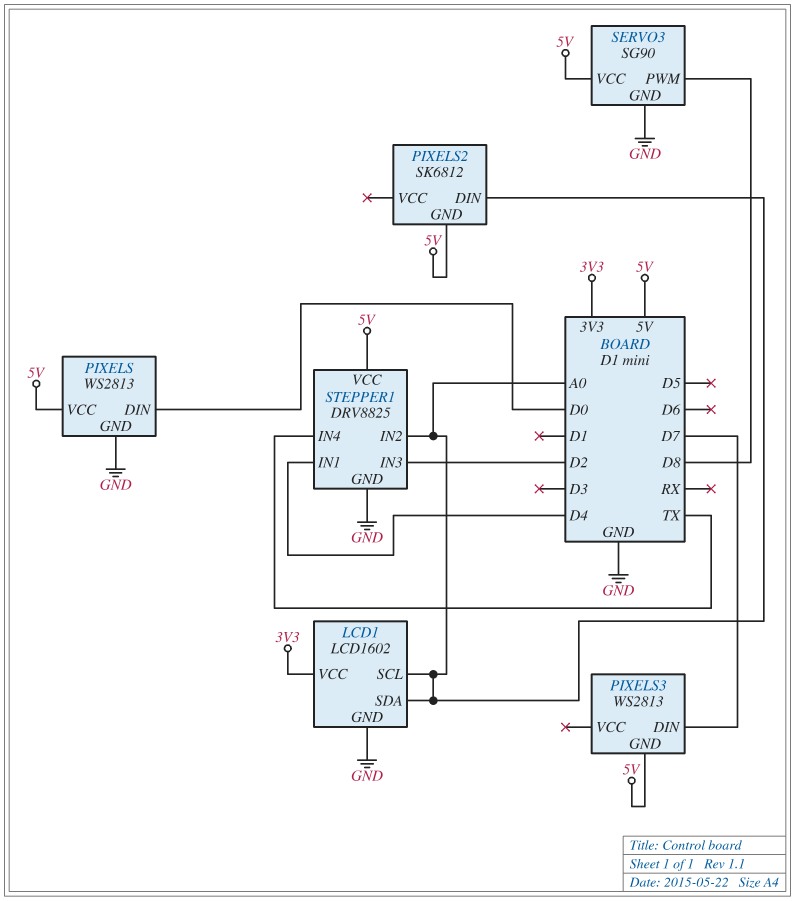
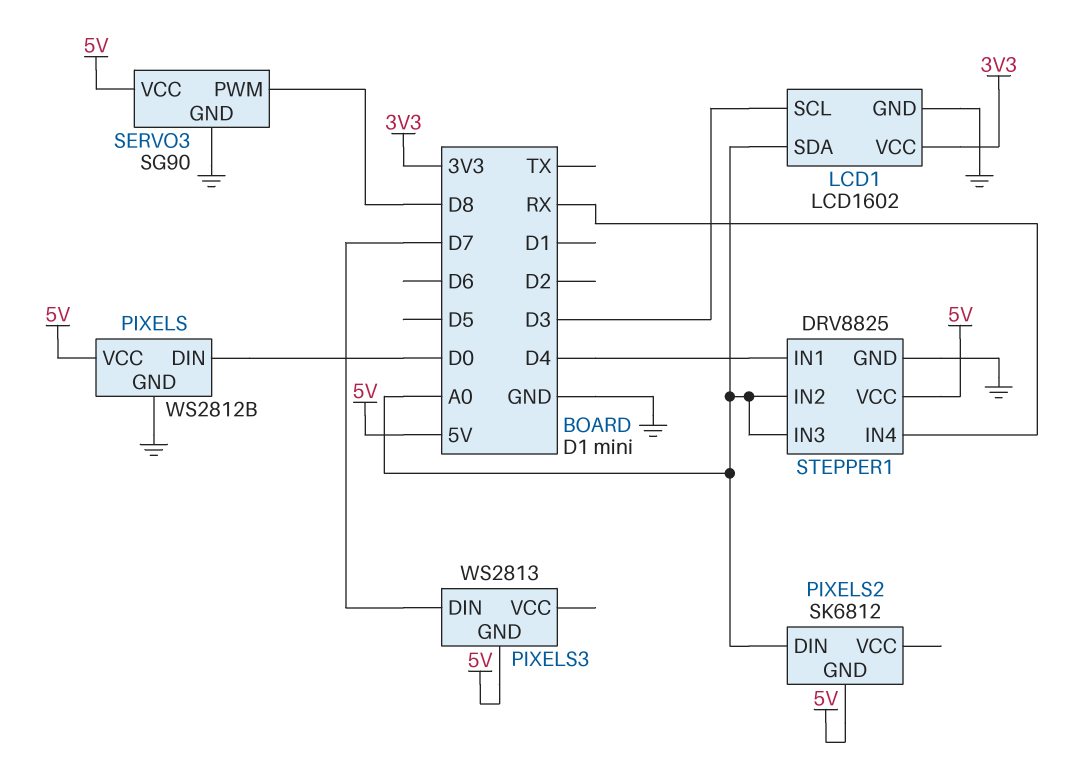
LCD1 pin SCL: A0 -> D3
PIXELS: WS2813 -> WS2812B
STEPPER1 pin IN3: D2 -> A0
STEPPER1 pin IN4: TX -> RX

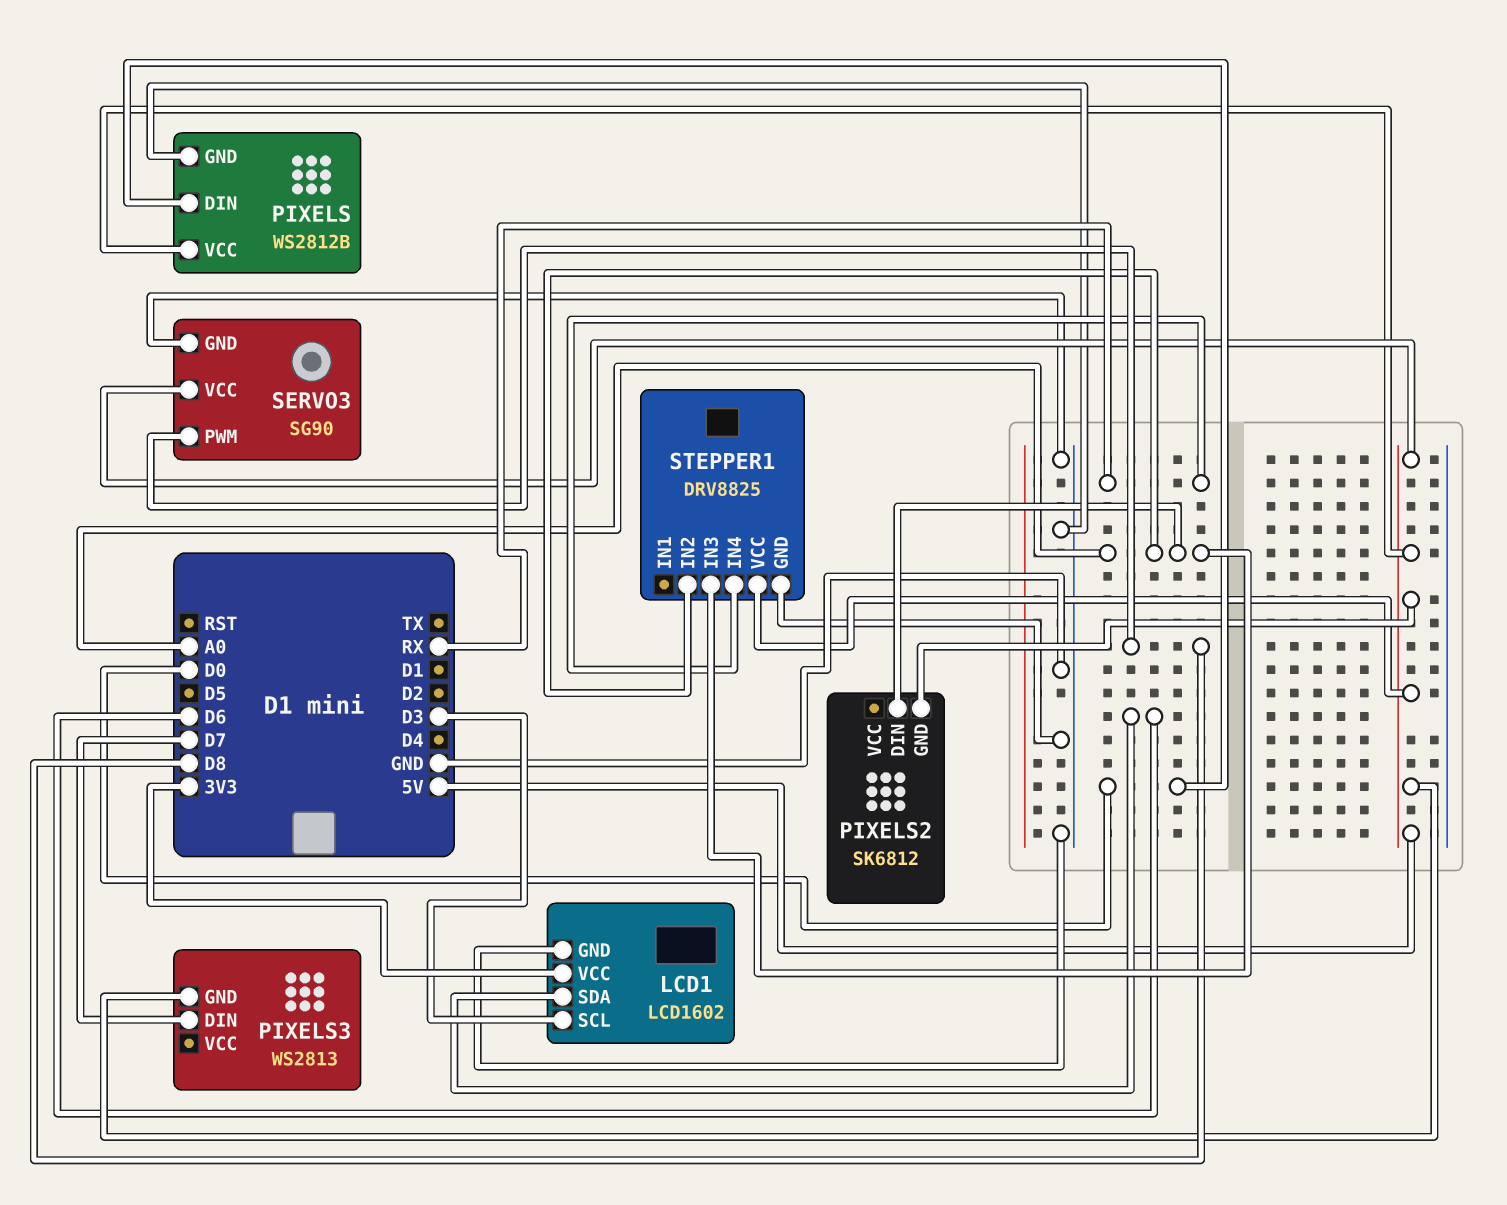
LCD1 pin SDA: A0 -> D6
STEPPER1 pin IN1: D4 -> none

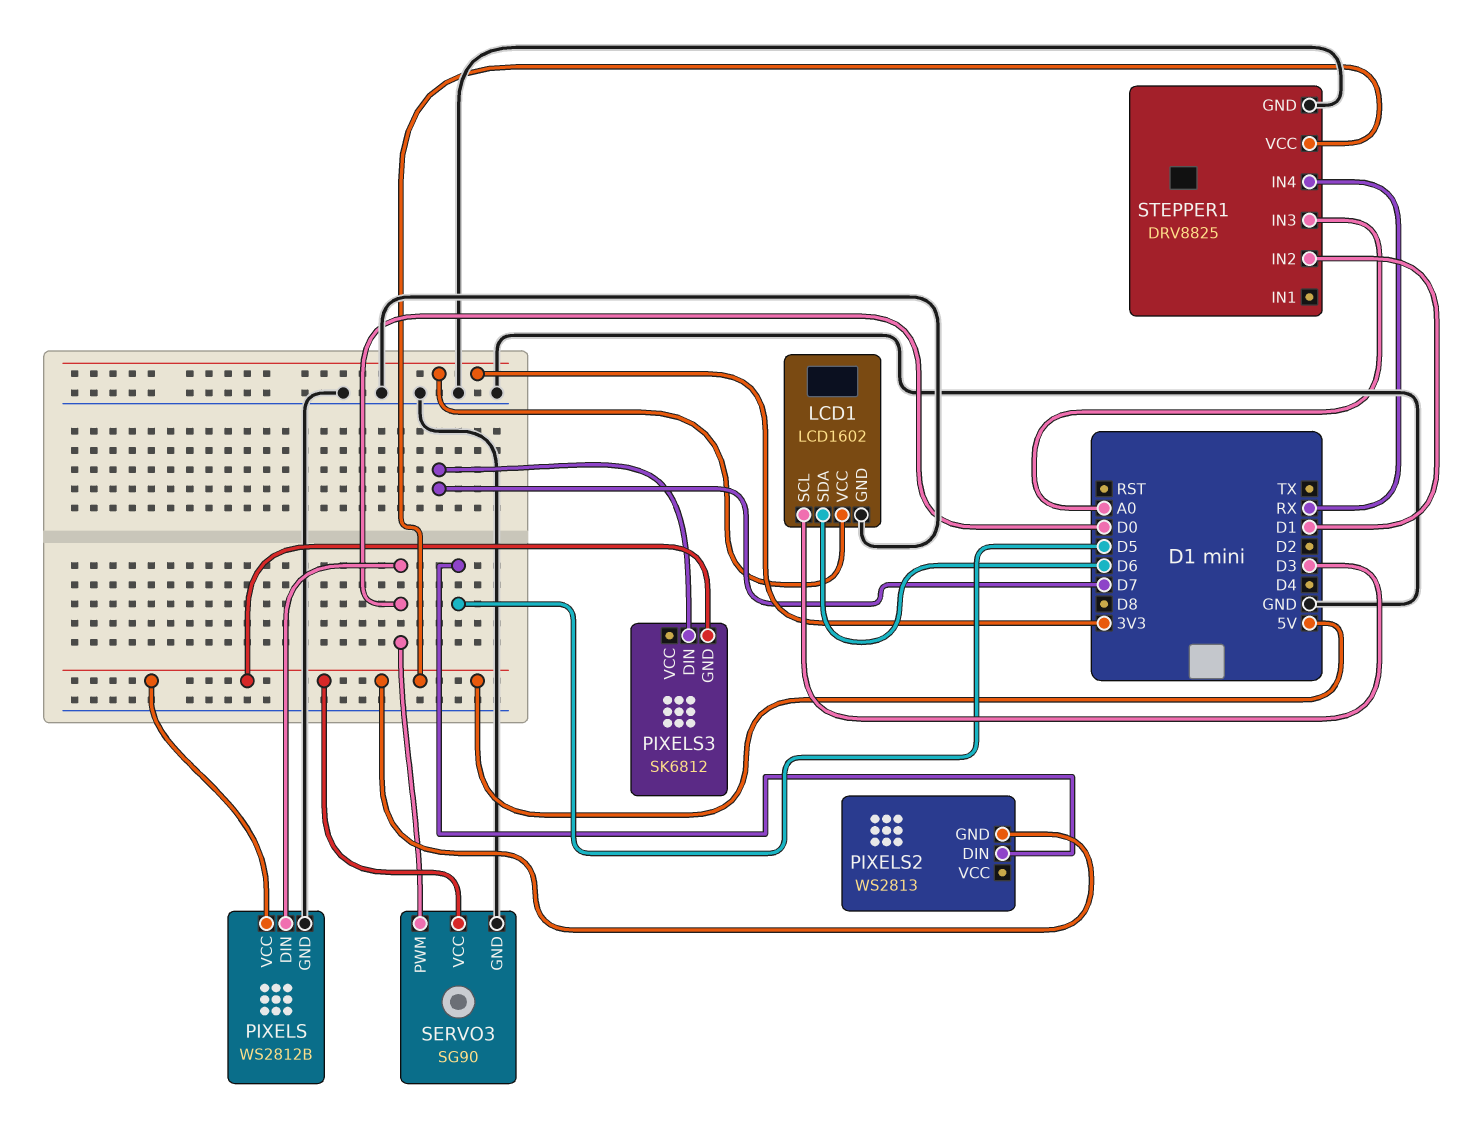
PIXELS2: SK6812 -> WS2813
PIXELS2 pin DIN: A0 -> D5
PIXELS3: WS2813 -> SK6812
SERVO3 pin PWM: D8 -> D0
STEPPER1 pin IN2: A0 -> D1

